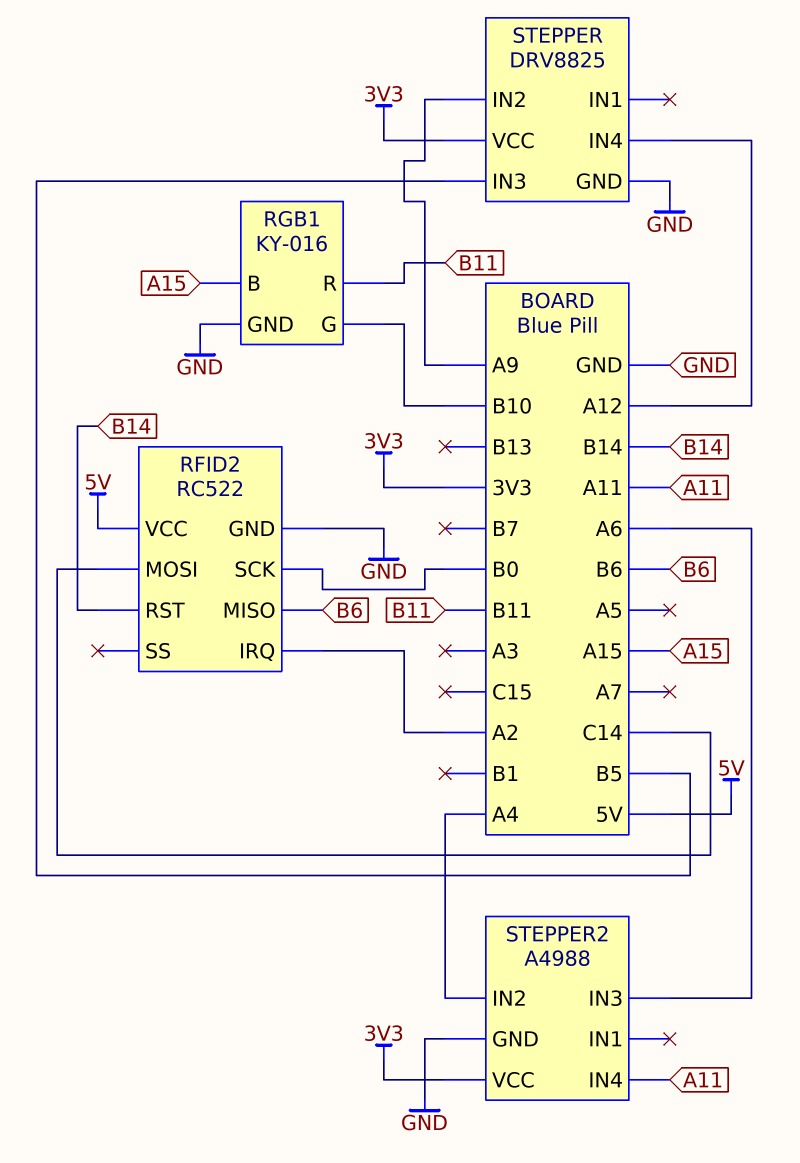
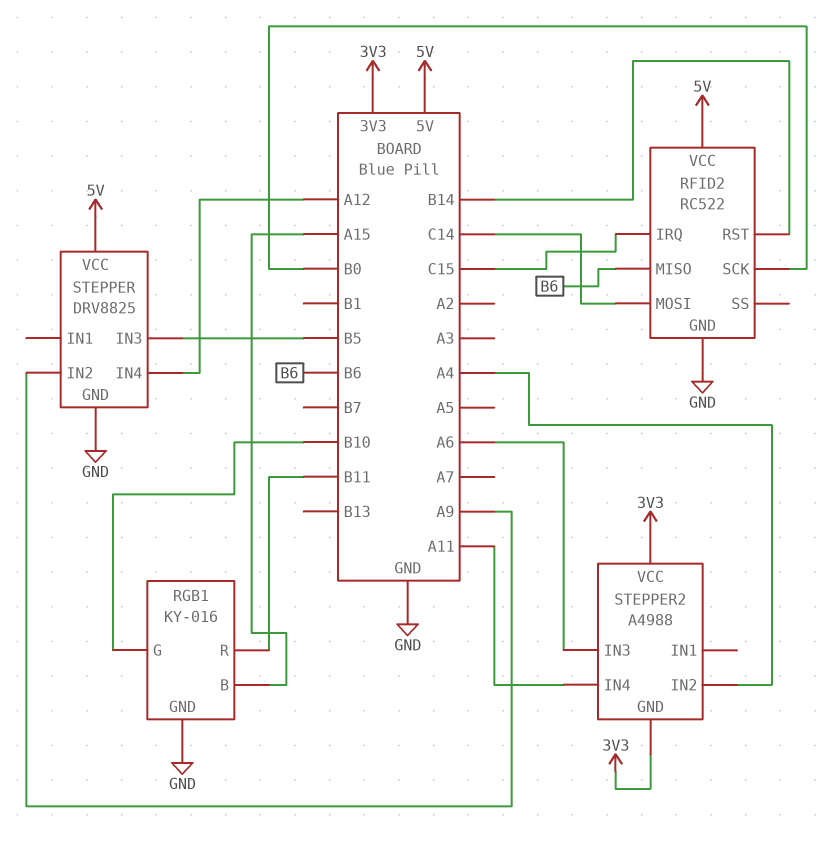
RFID2 pin IRQ: A2 -> C15
STEPPER pin VCC: 3V3 -> 5V
STEPPER2 pin GND: GND -> 3V3

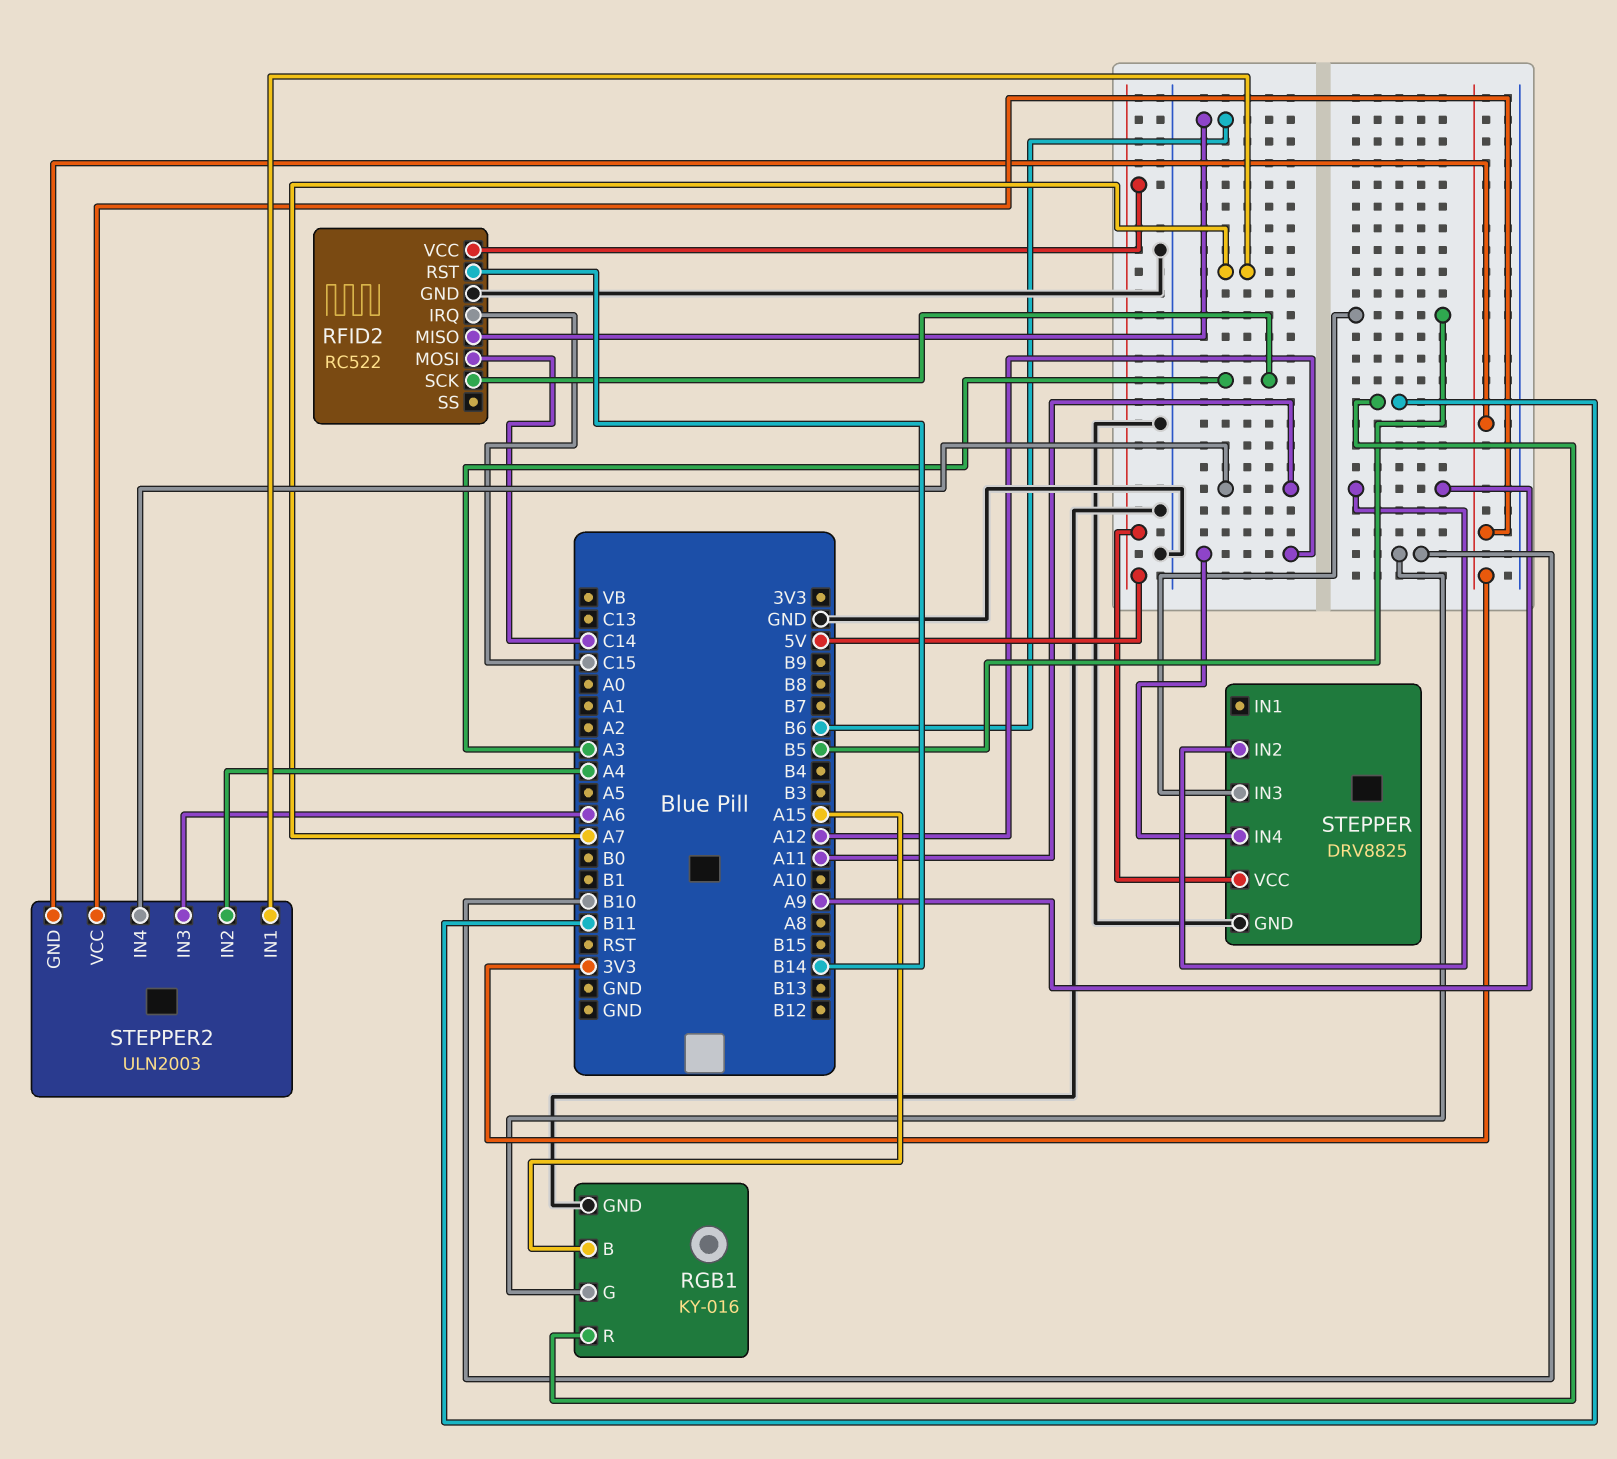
RFID2 pin SCK: B0 -> A3
STEPPER2: A4988 -> ULN2003
STEPPER2 pin IN1: none -> A7

